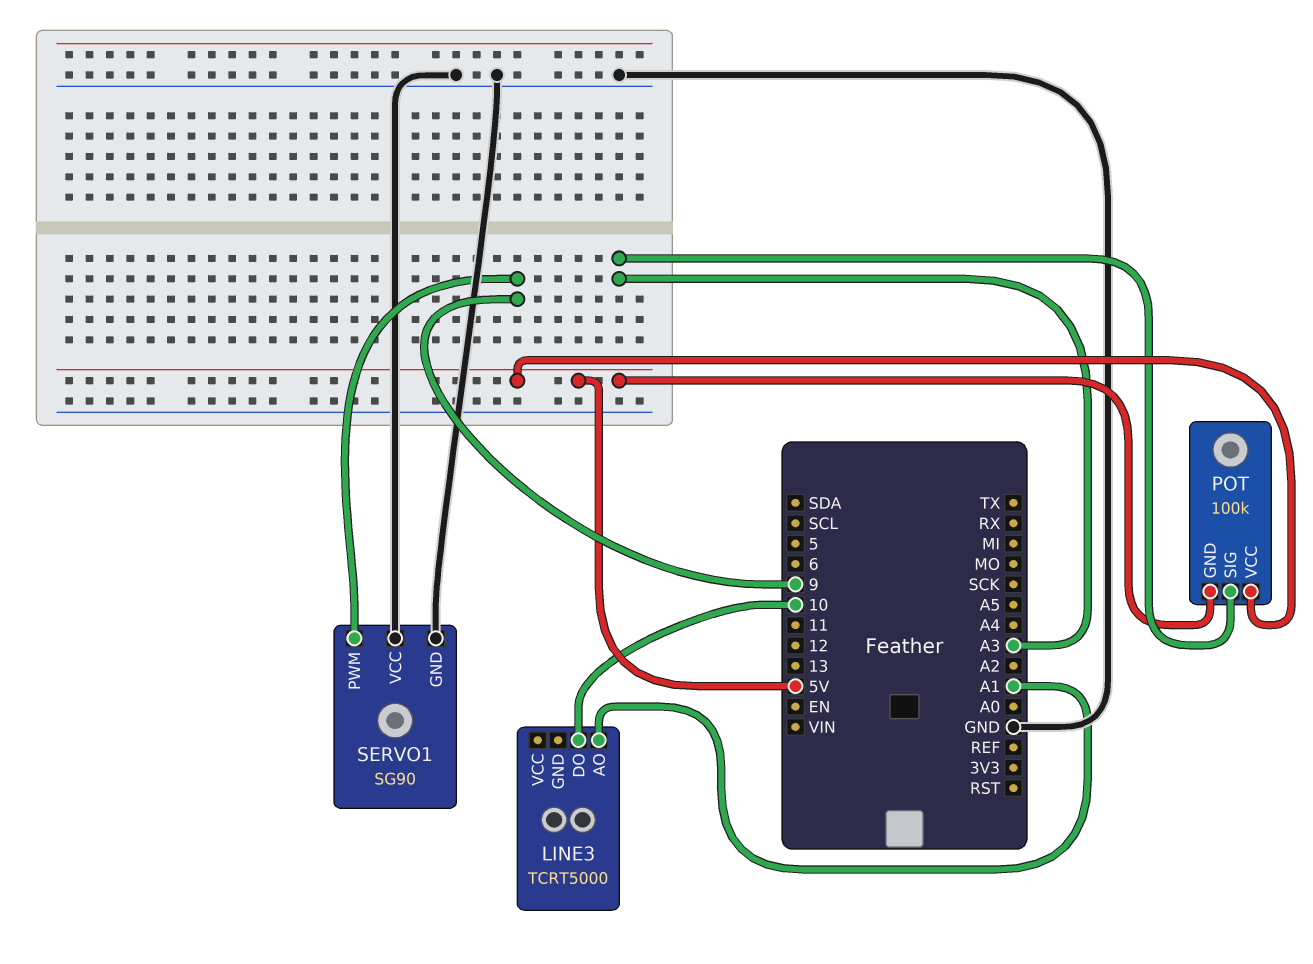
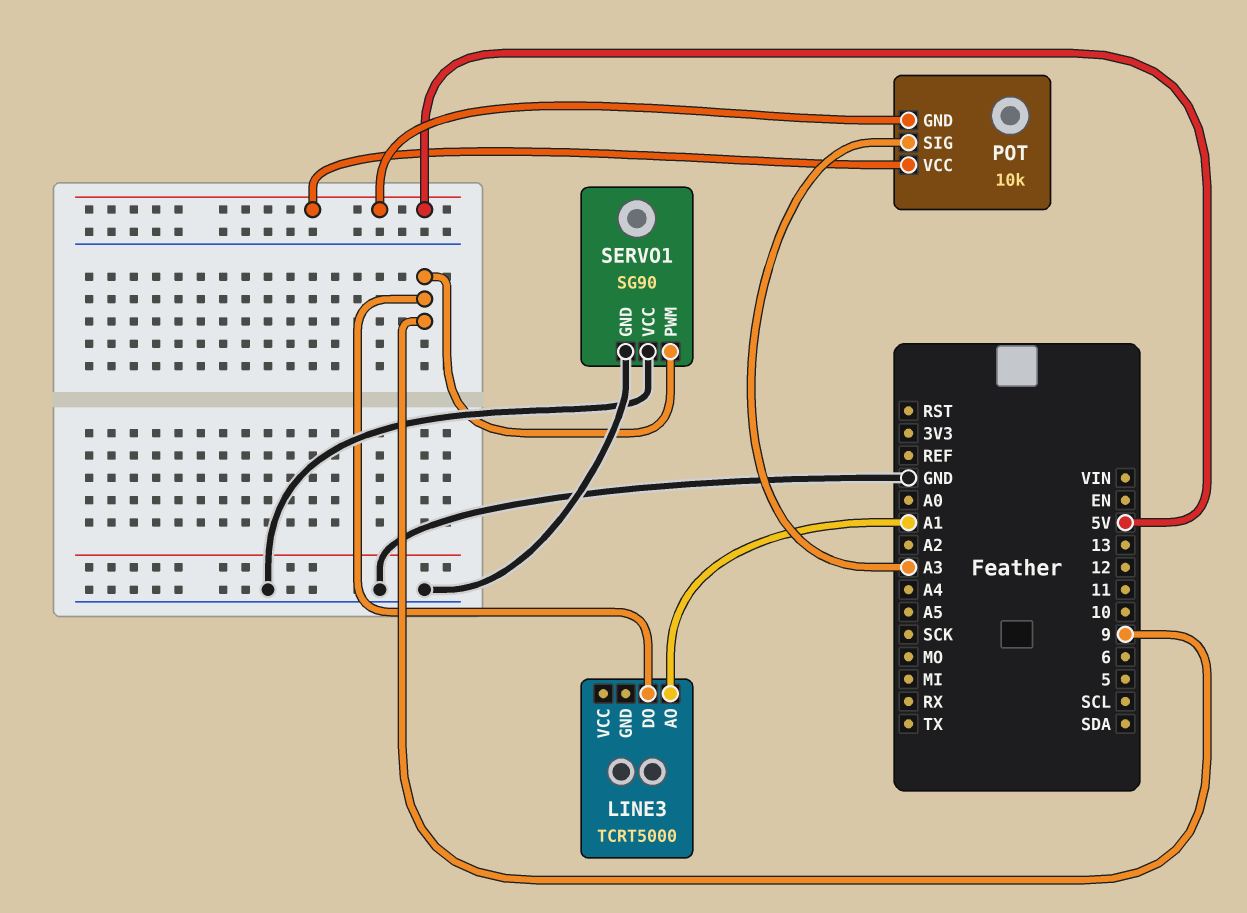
LINE3 pin DO: 10 -> 9
POT: 100k -> 10k

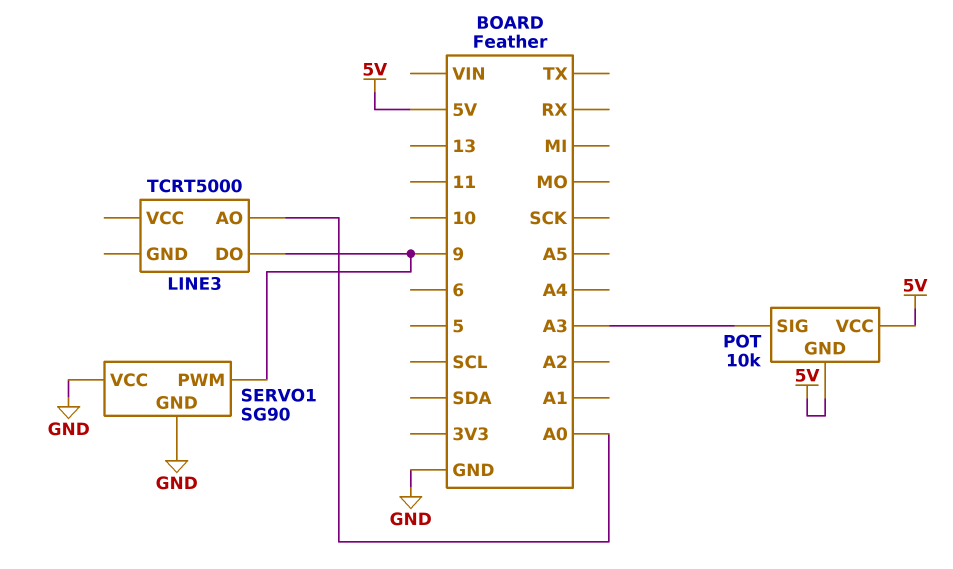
LINE3 pin AO: A1 -> A0

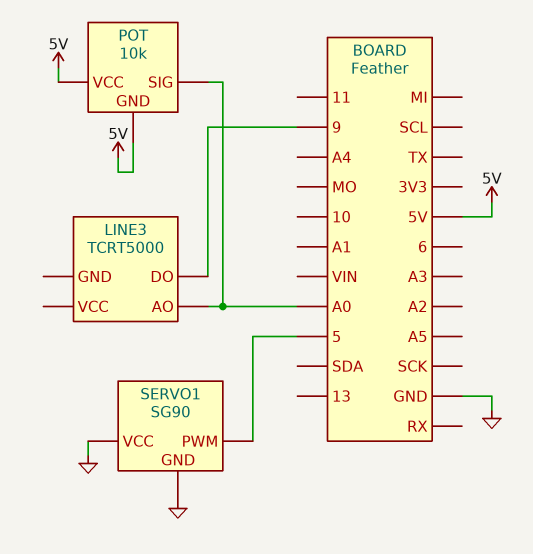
POT pin SIG: A3 -> A0
SERVO1 pin PWM: 9 -> 5

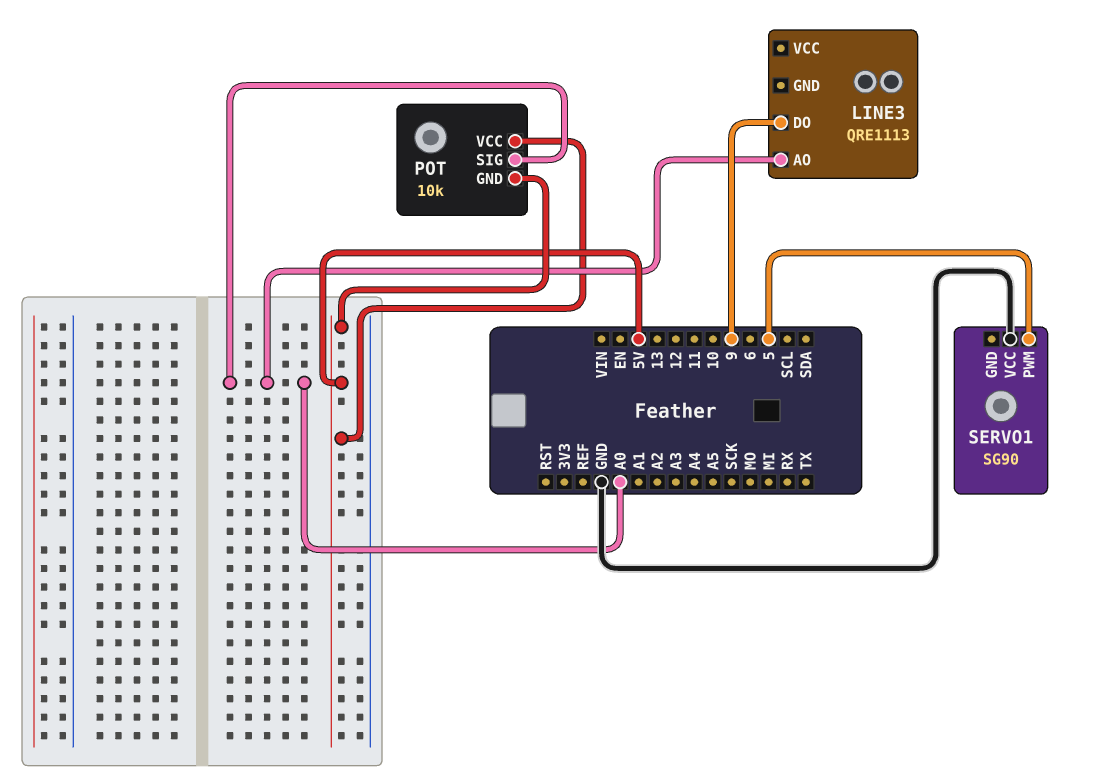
LINE3: TCRT5000 -> QRE1113
SERVO1 pin GND: GND -> none

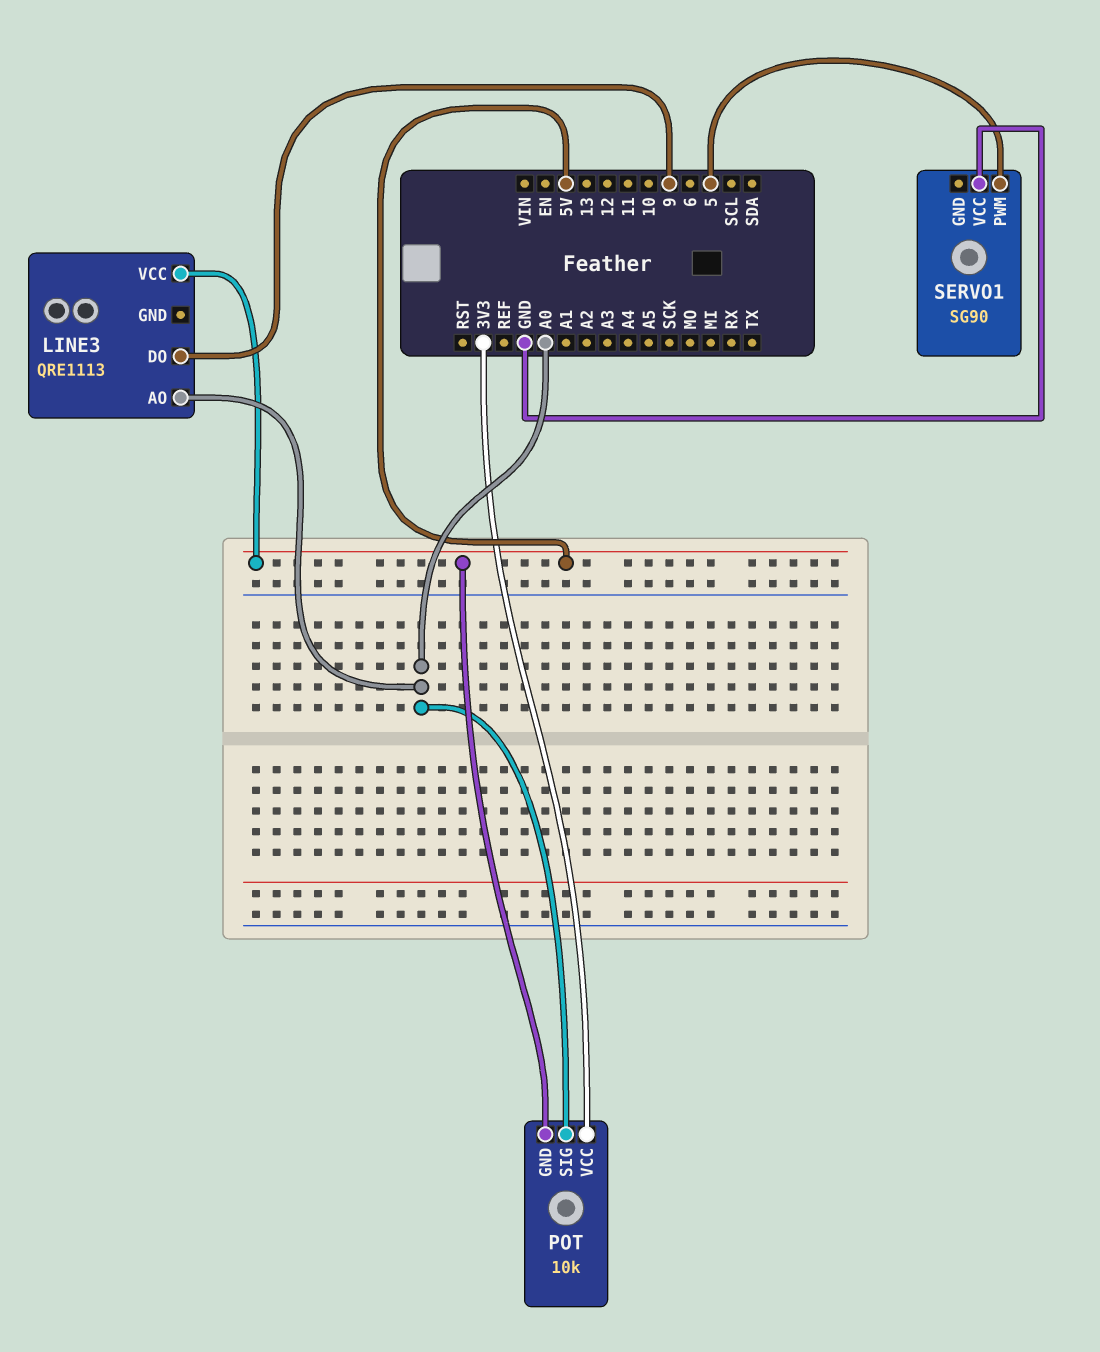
LINE3 pin VCC: none -> 5V
POT pin VCC: 5V -> 3V3

